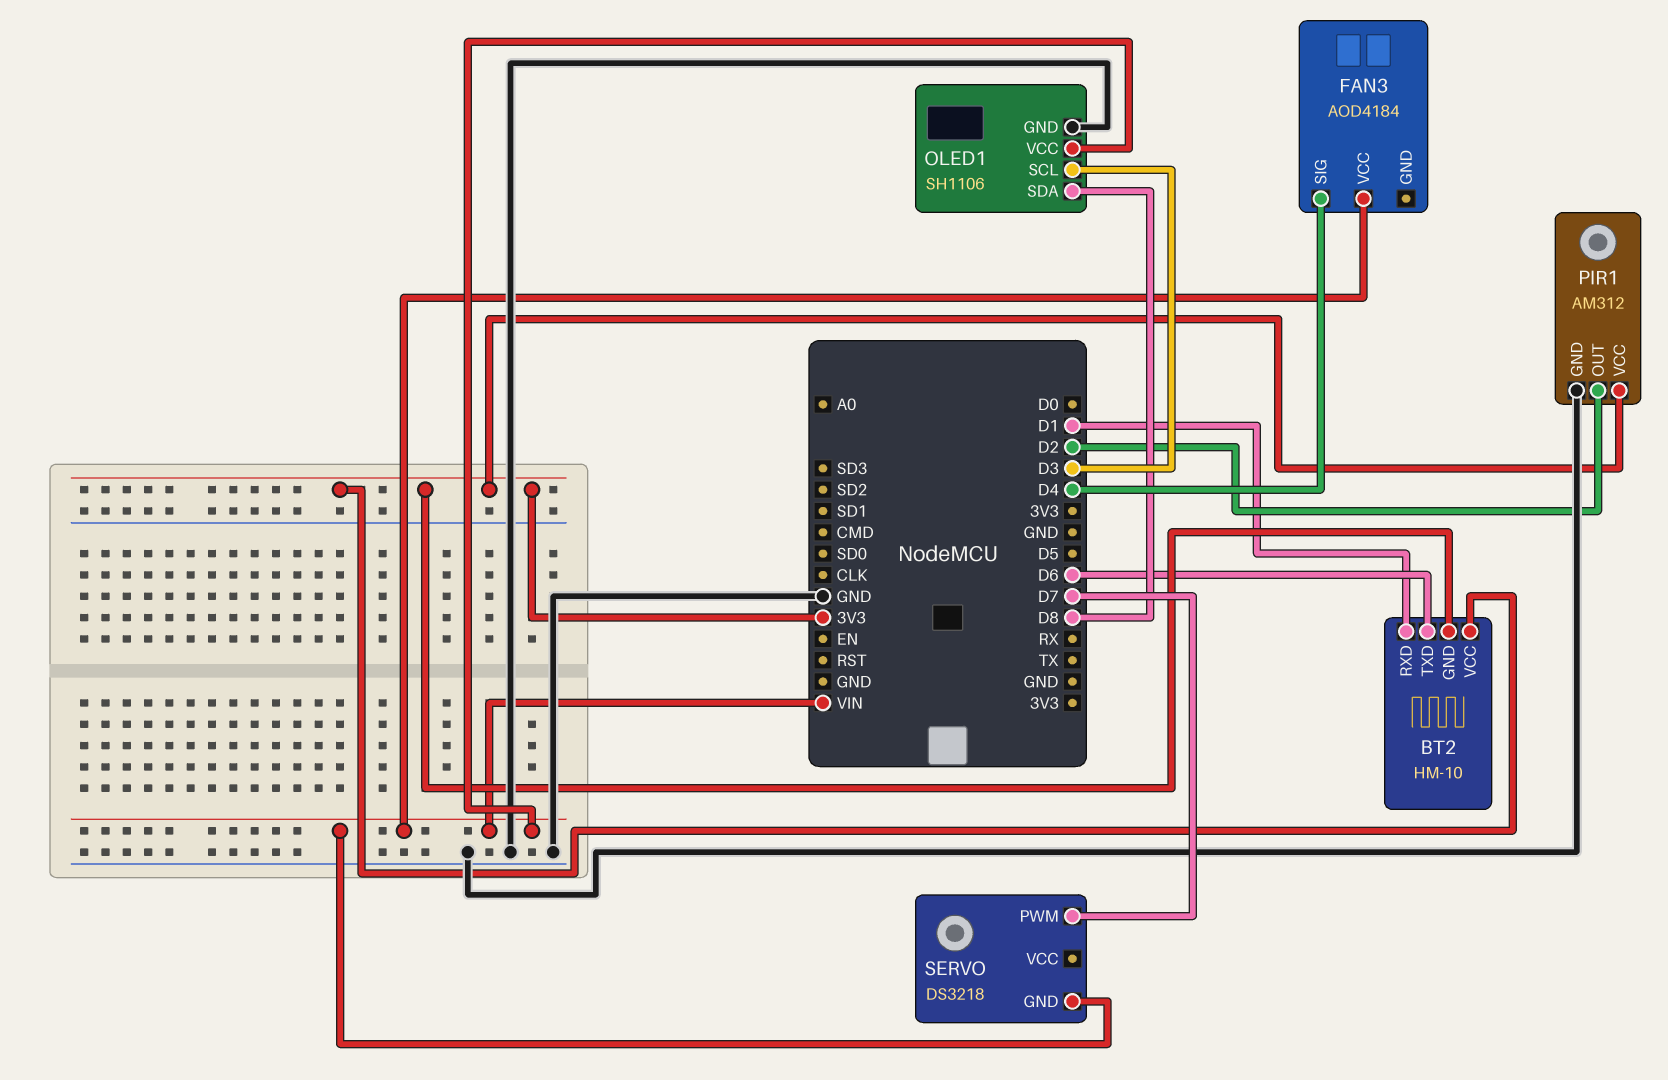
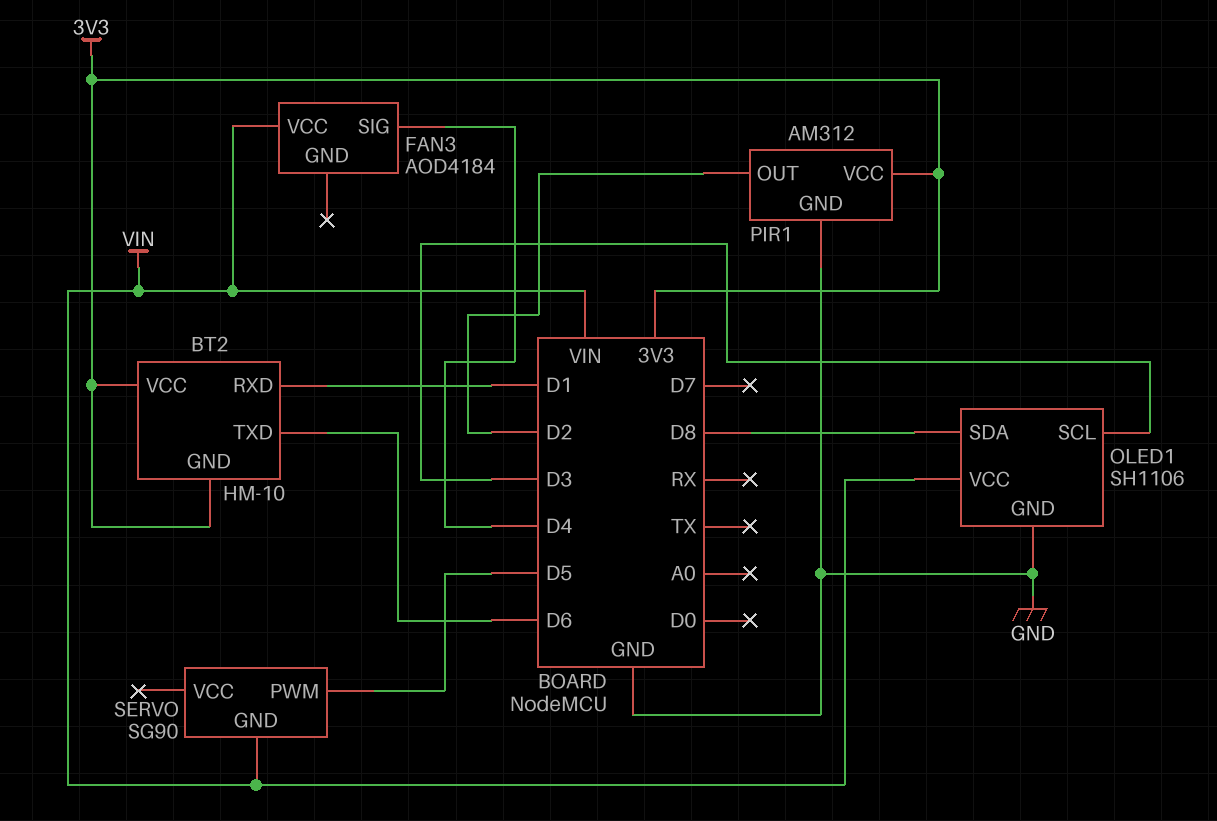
SERVO: DS3218 -> SG90
SERVO pin PWM: D7 -> D5

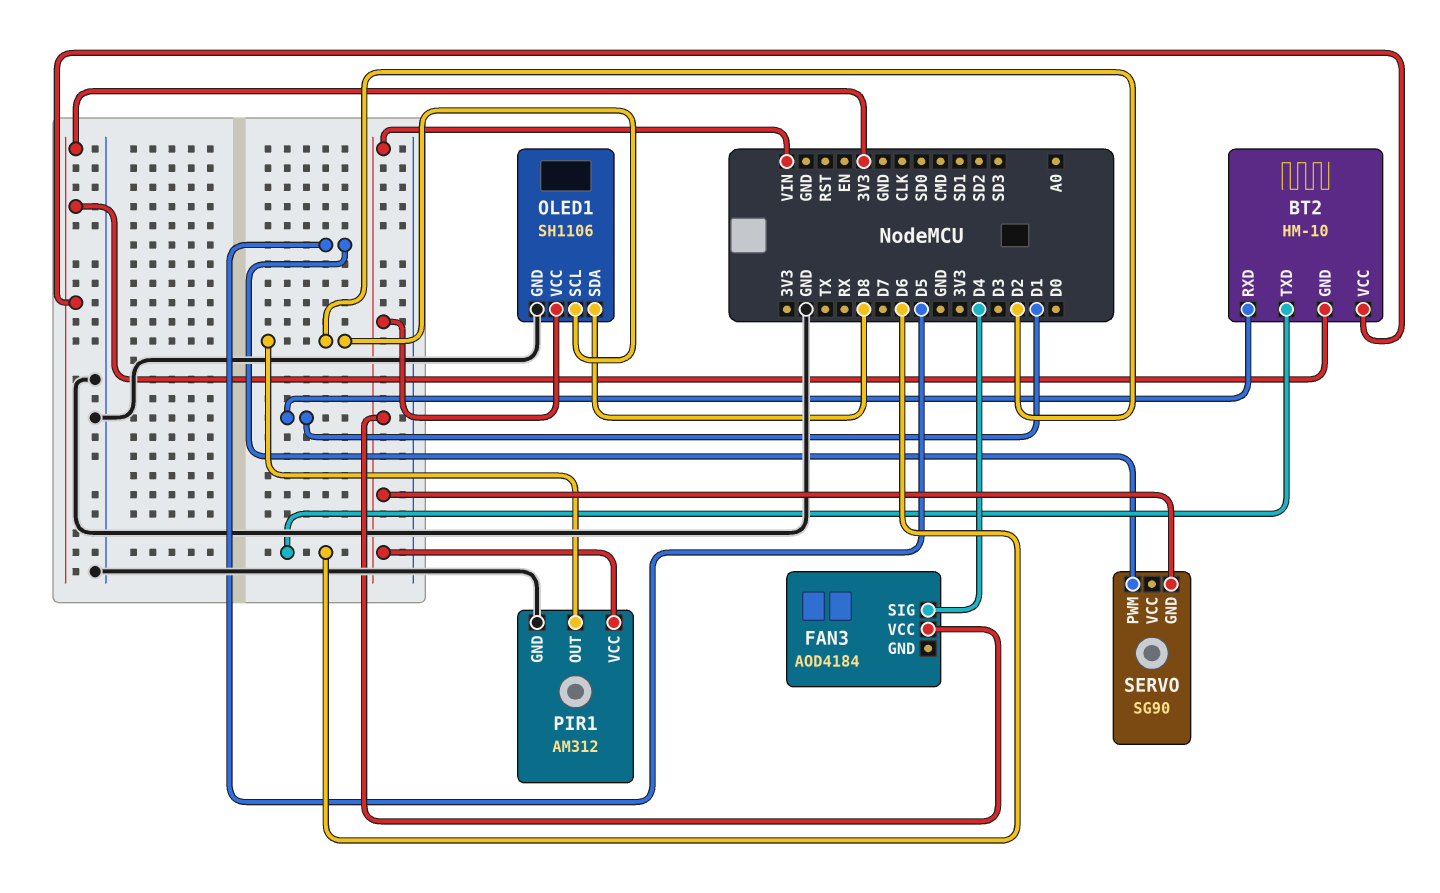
OLED1 pin SCL: D3 -> D2
PIR1 pin VCC: 3V3 -> VIN

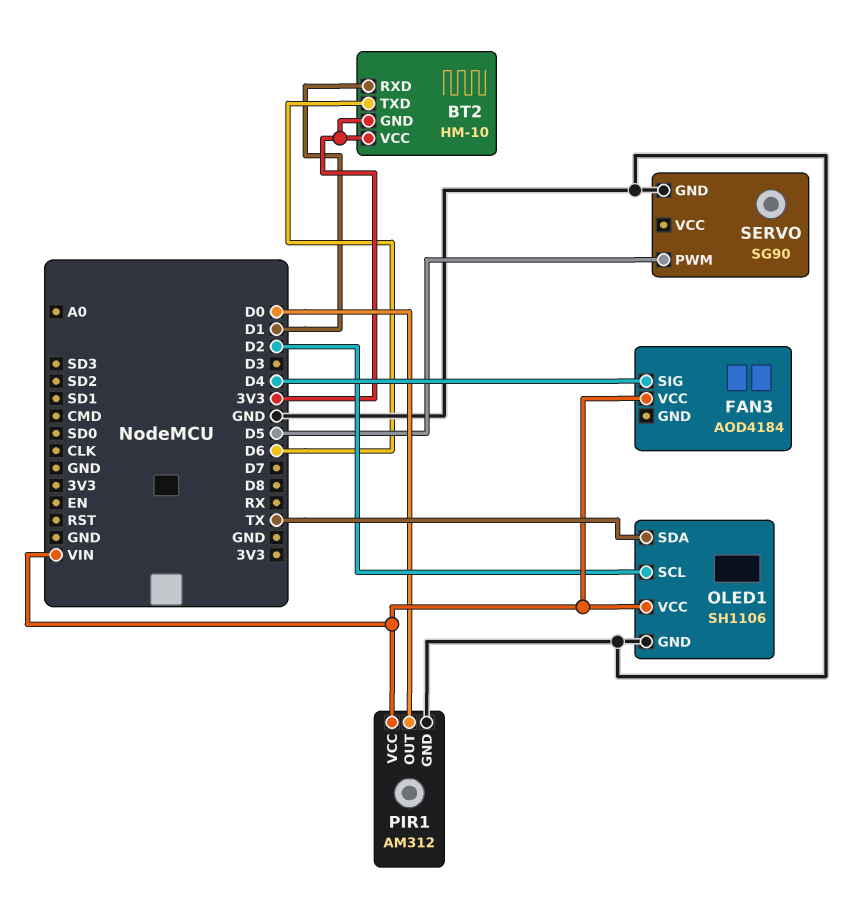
OLED1 pin SDA: D8 -> TX
PIR1 pin OUT: D2 -> D0
SERVO pin GND: VIN -> GND

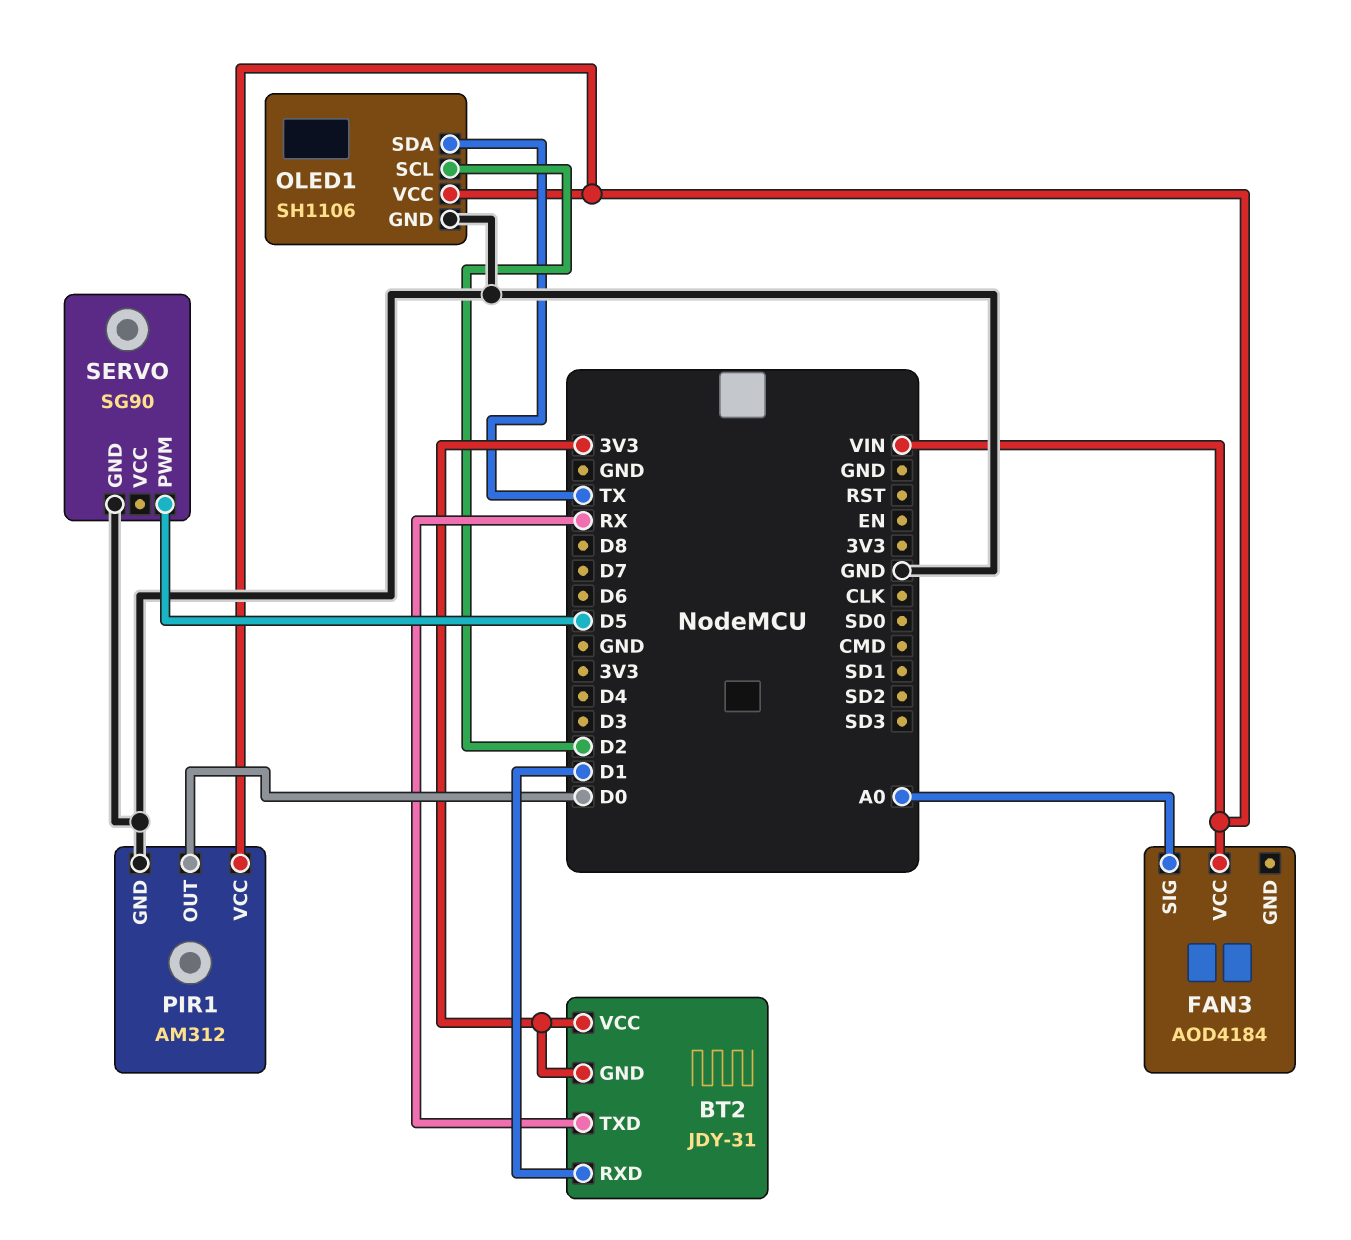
BT2: HM-10 -> JDY-31
BT2 pin TXD: D6 -> RX
FAN3 pin SIG: D4 -> A0

